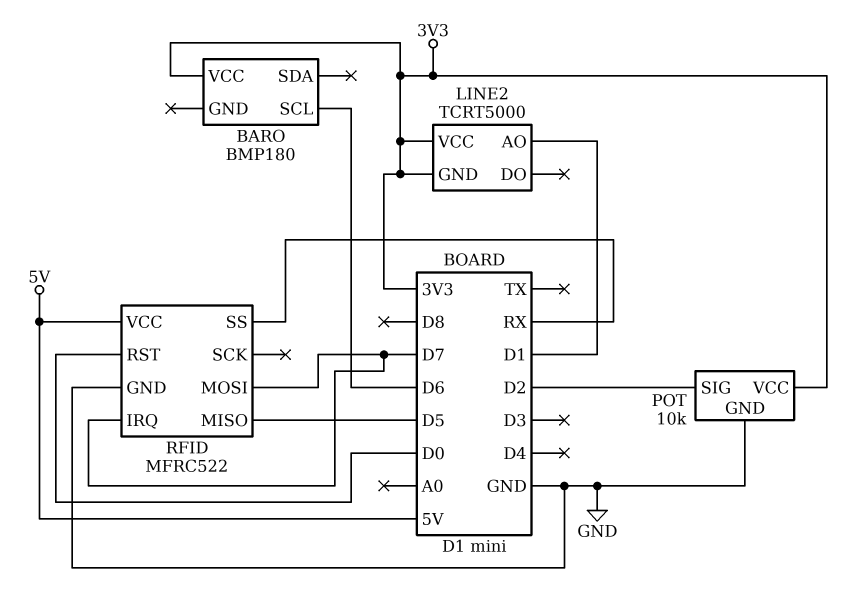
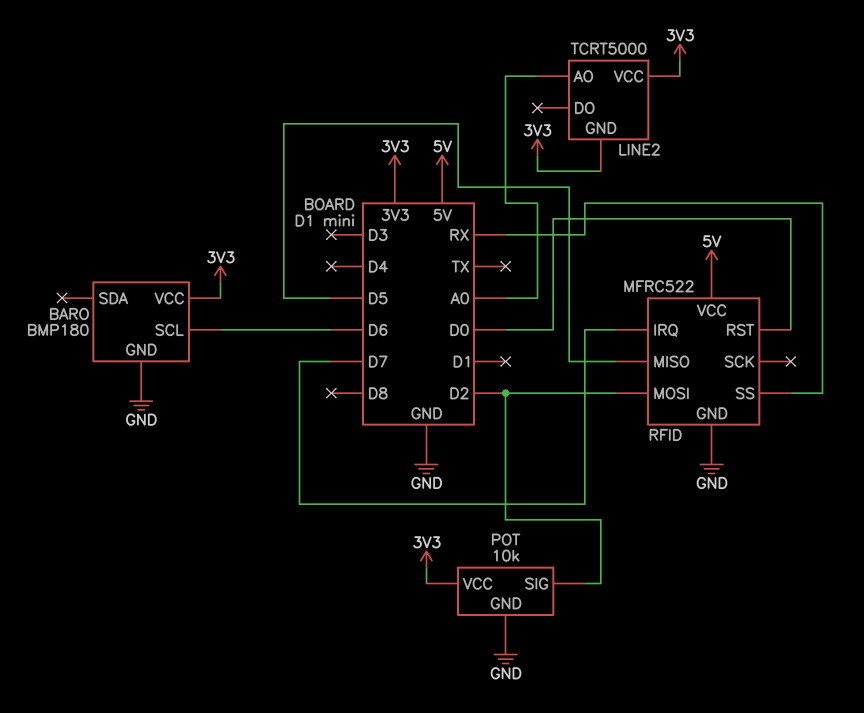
BARO pin GND: none -> GND
LINE2 pin AO: D1 -> A0
RFID pin MOSI: D7 -> D2

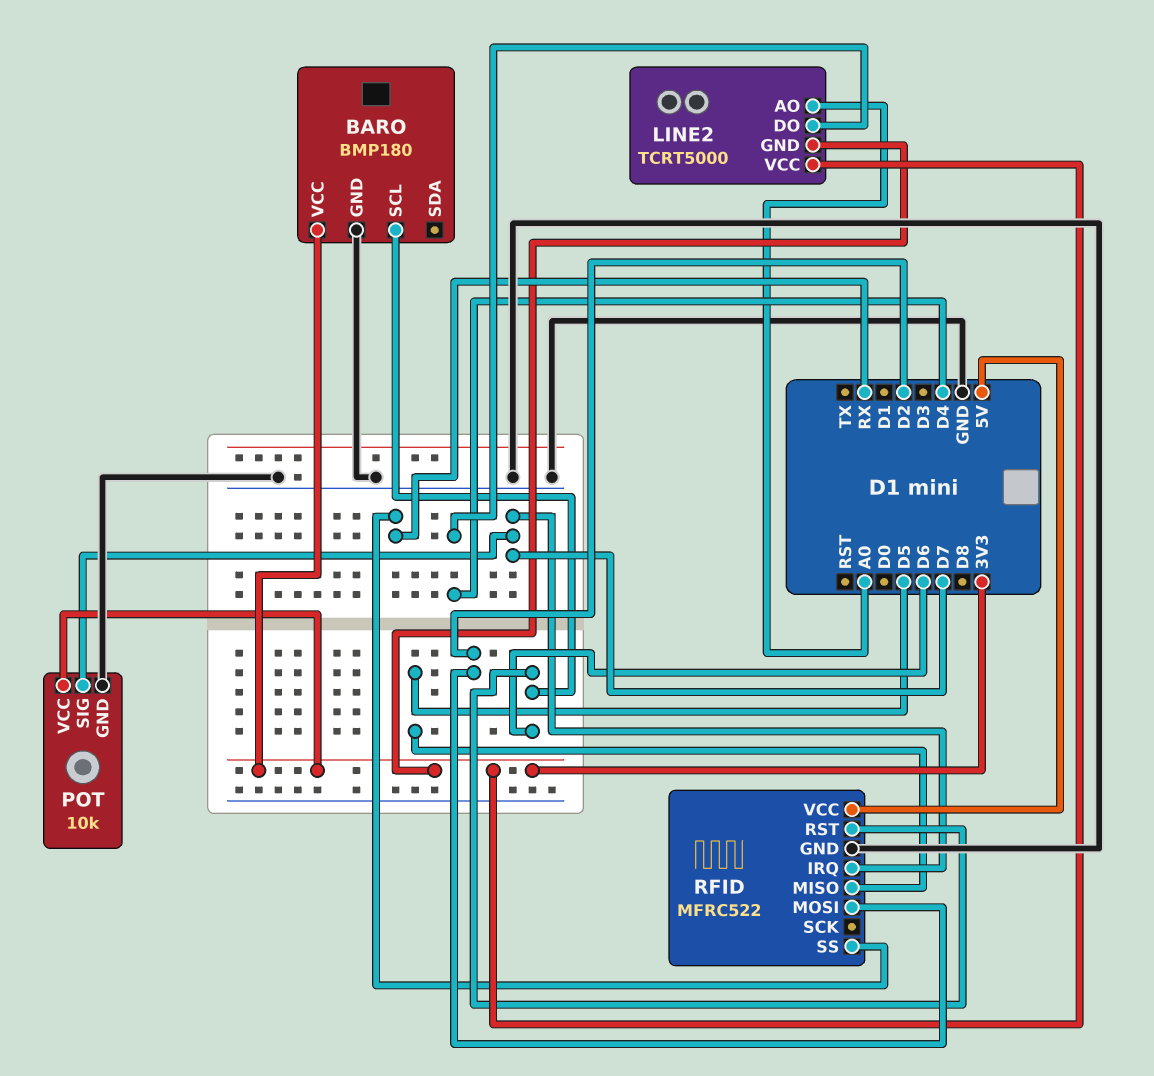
LINE2 pin DO: none -> D4
POT pin SIG: D2 -> D7
RFID pin RST: D0 -> D6

